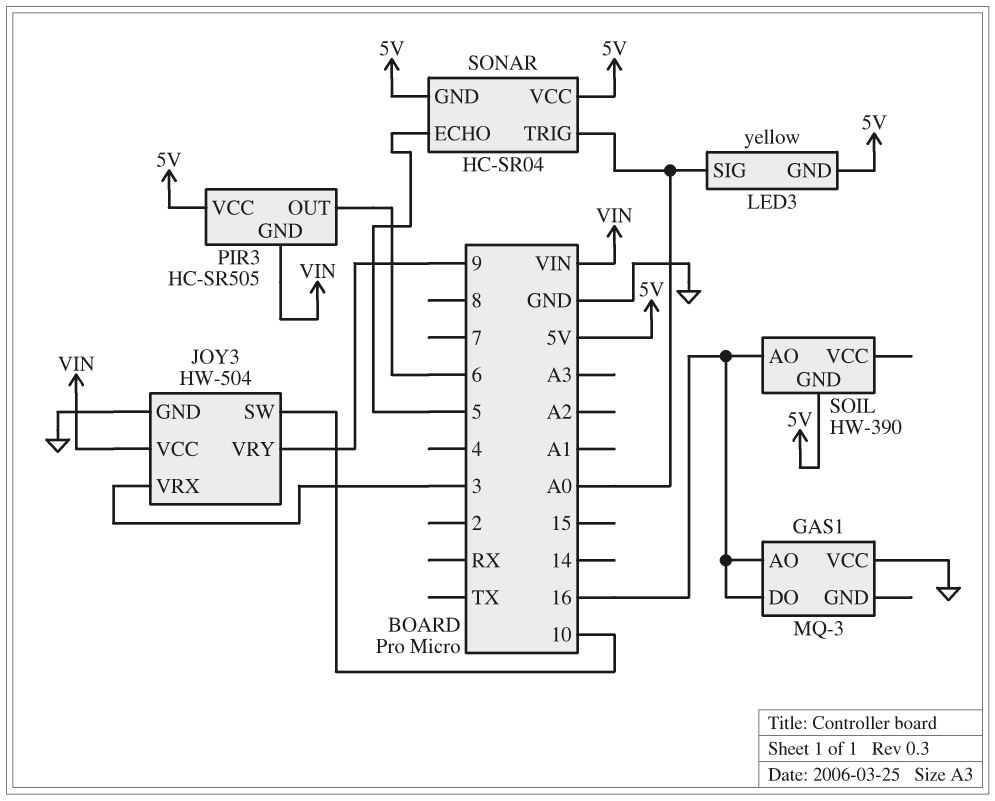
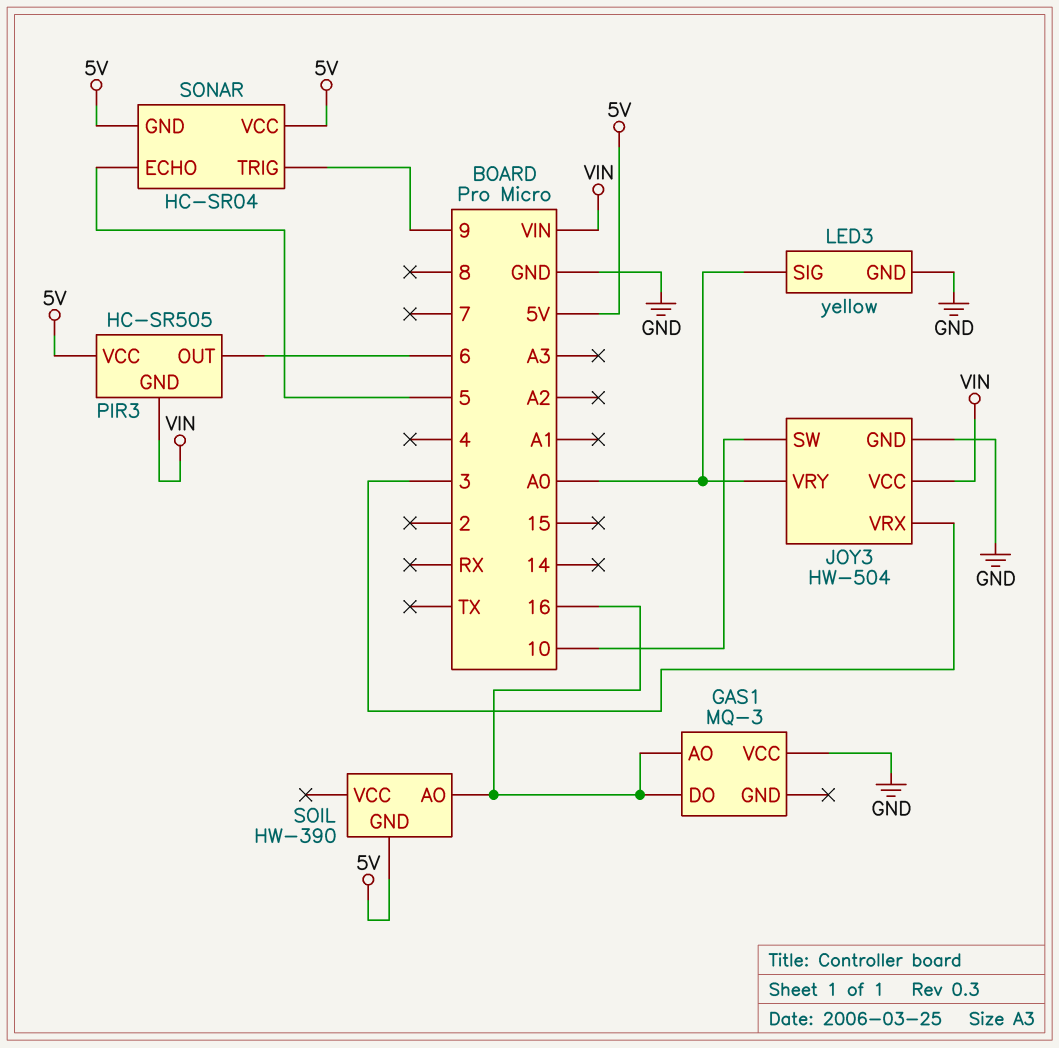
JOY3 pin VRY: 9 -> A0
LED3 pin GND: 5V -> GND
SONAR pin TRIG: A0 -> 9

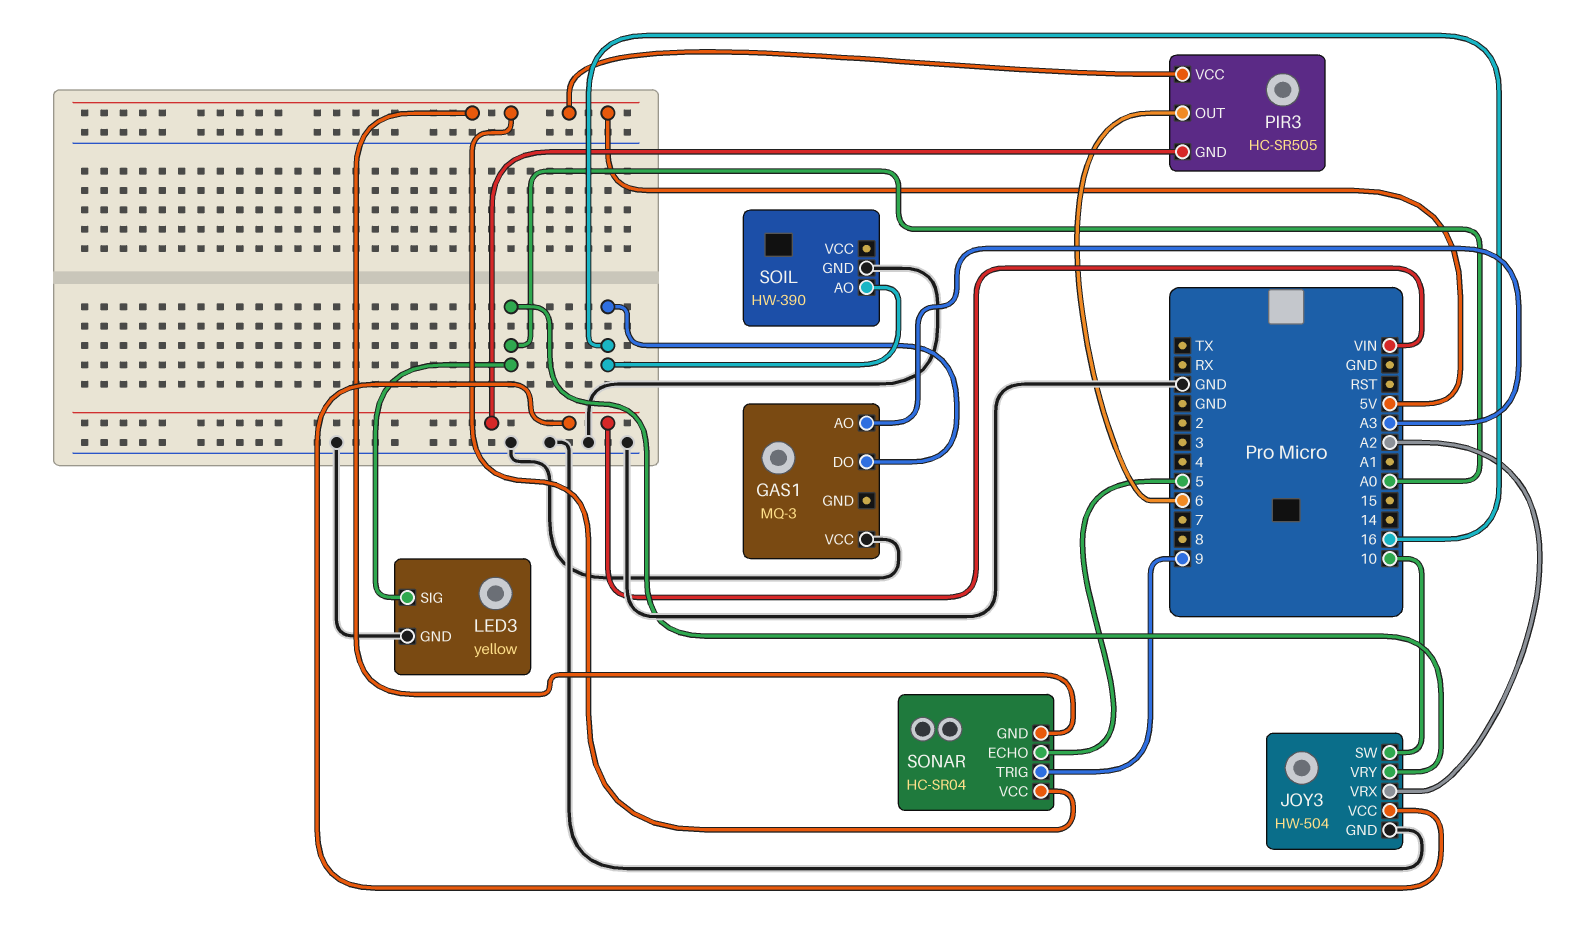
GAS1 pin AO: 16 -> A3
JOY3 pin VRX: 3 -> A2
SOIL pin GND: 5V -> GND

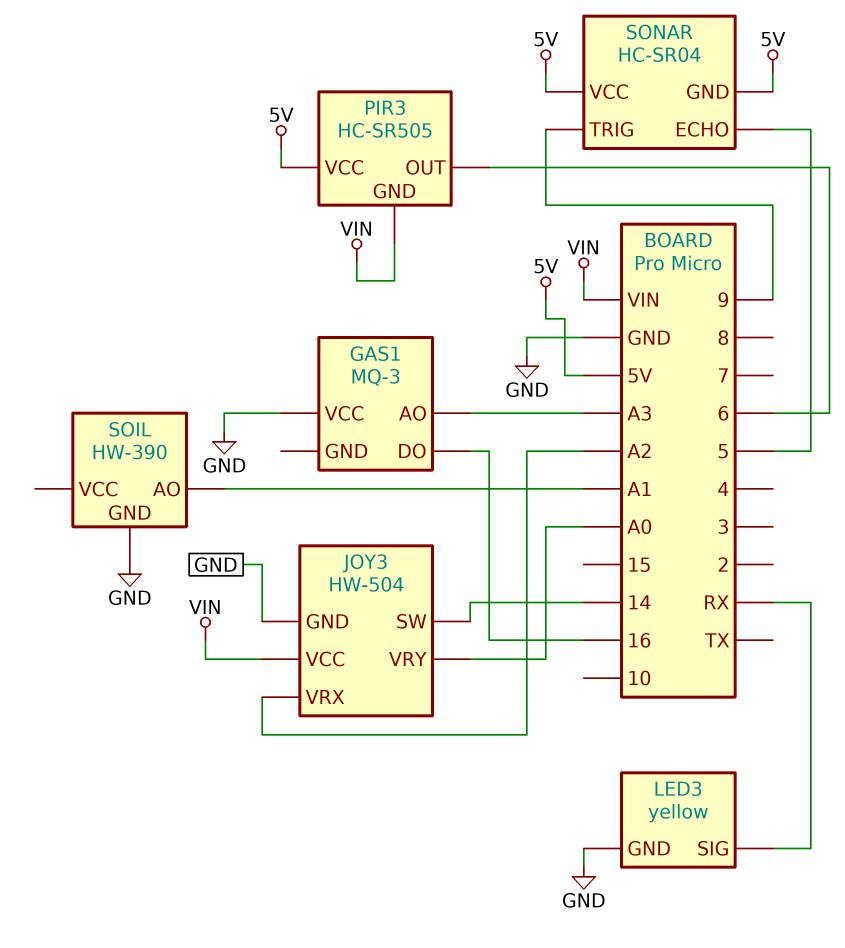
JOY3 pin SW: 10 -> 14
LED3 pin SIG: A0 -> RX
SOIL pin AO: 16 -> A1

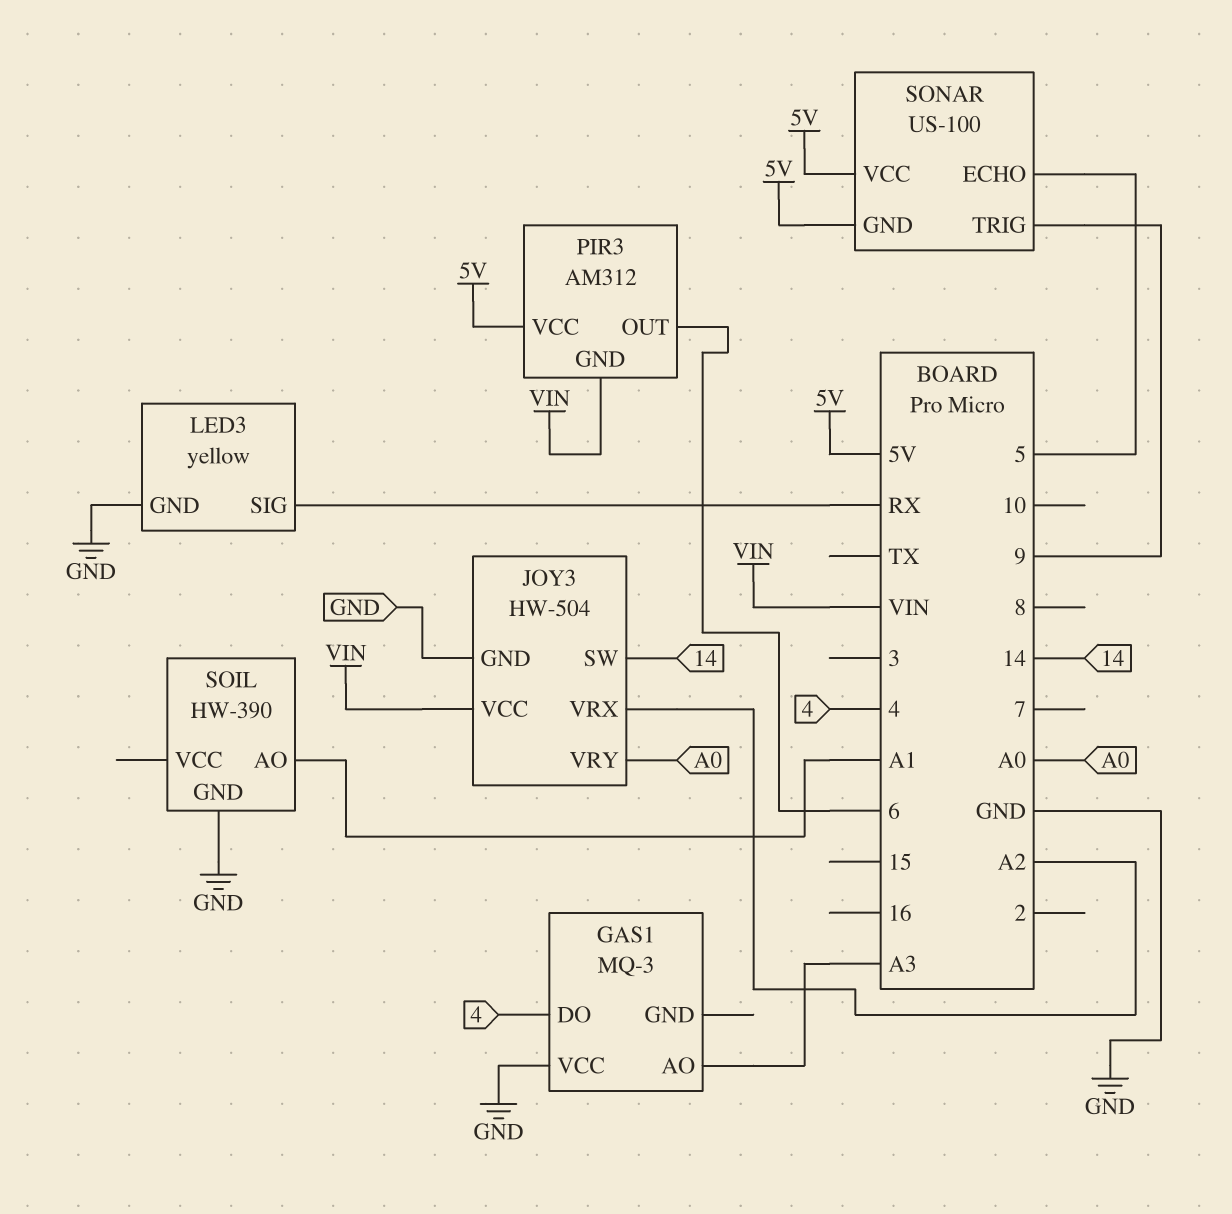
GAS1 pin DO: 16 -> 4
PIR3: HC-SR505 -> AM312
SONAR: HC-SR04 -> US-100

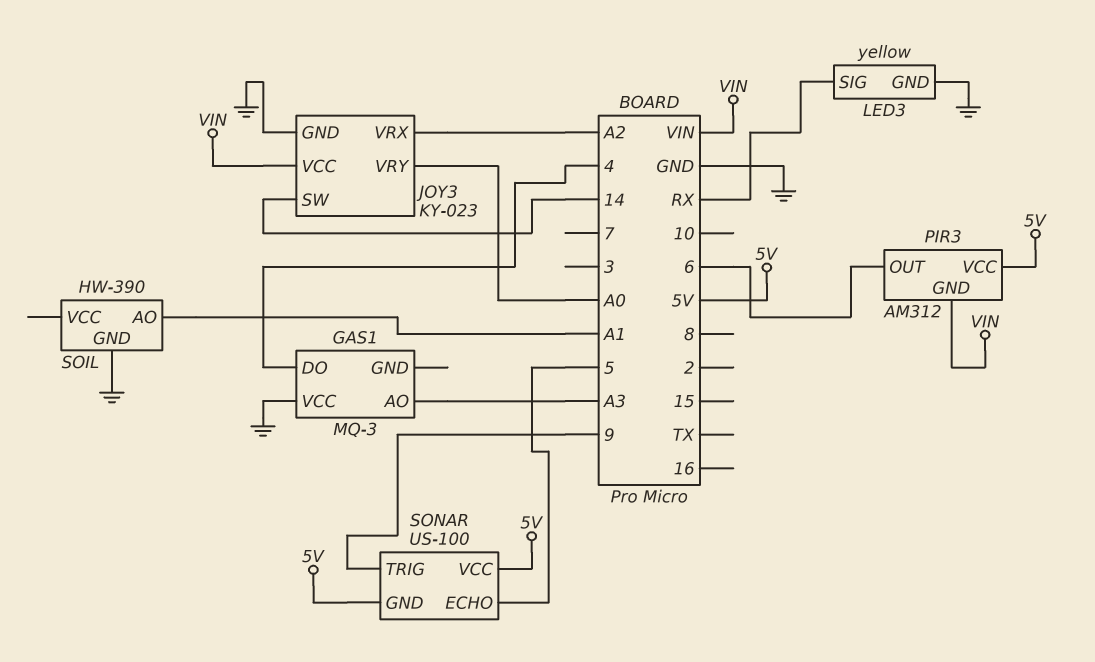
JOY3: HW-504 -> KY-023

